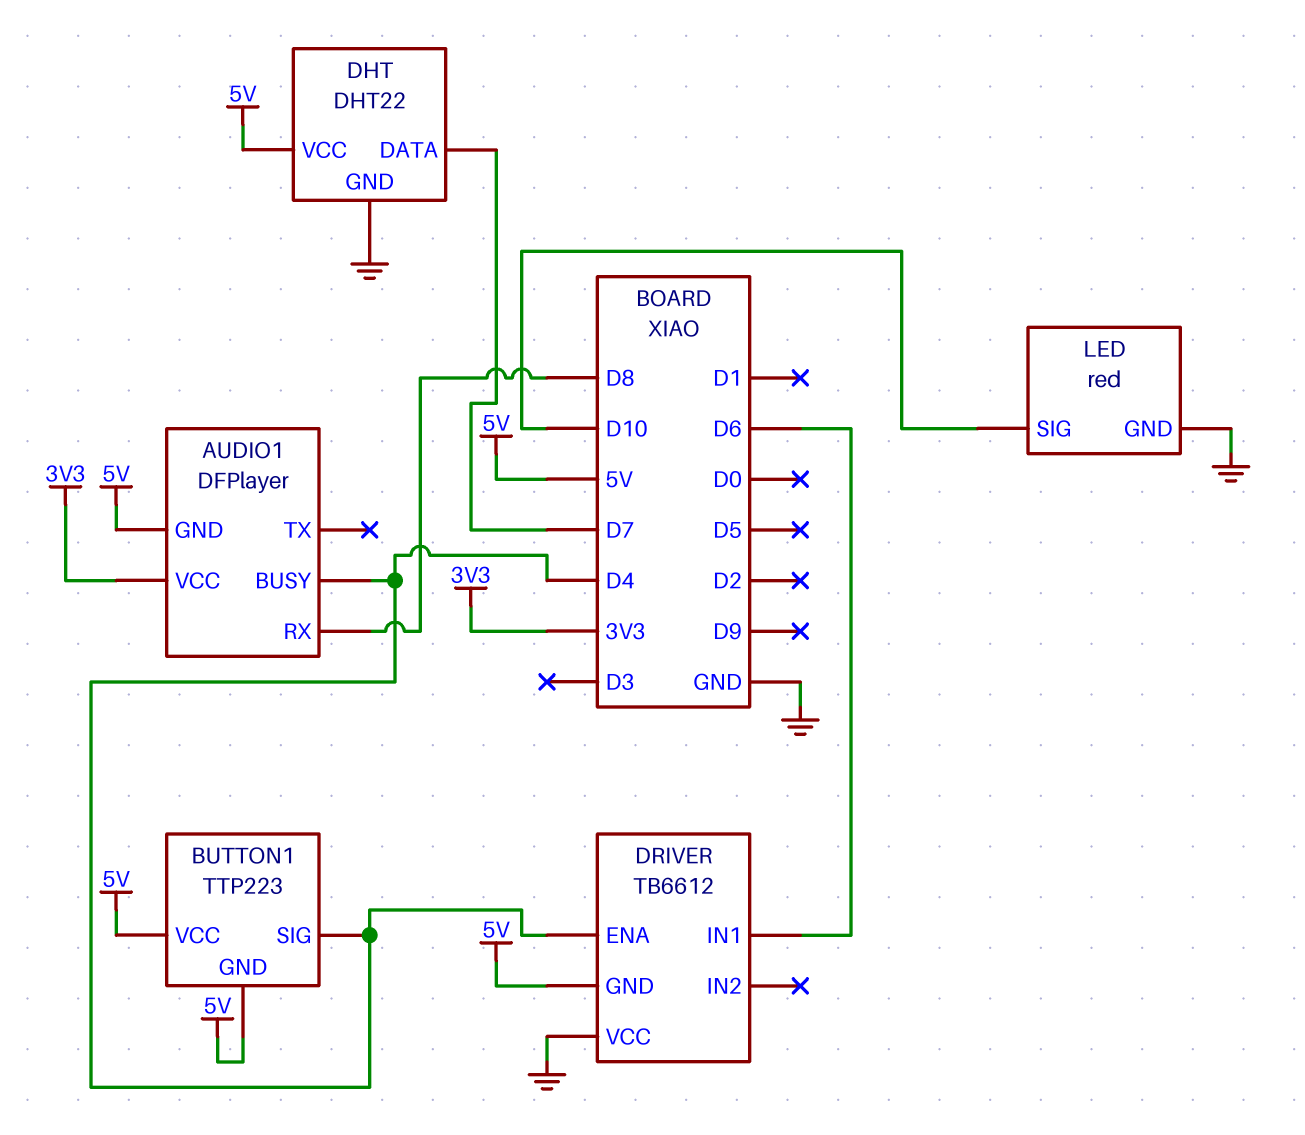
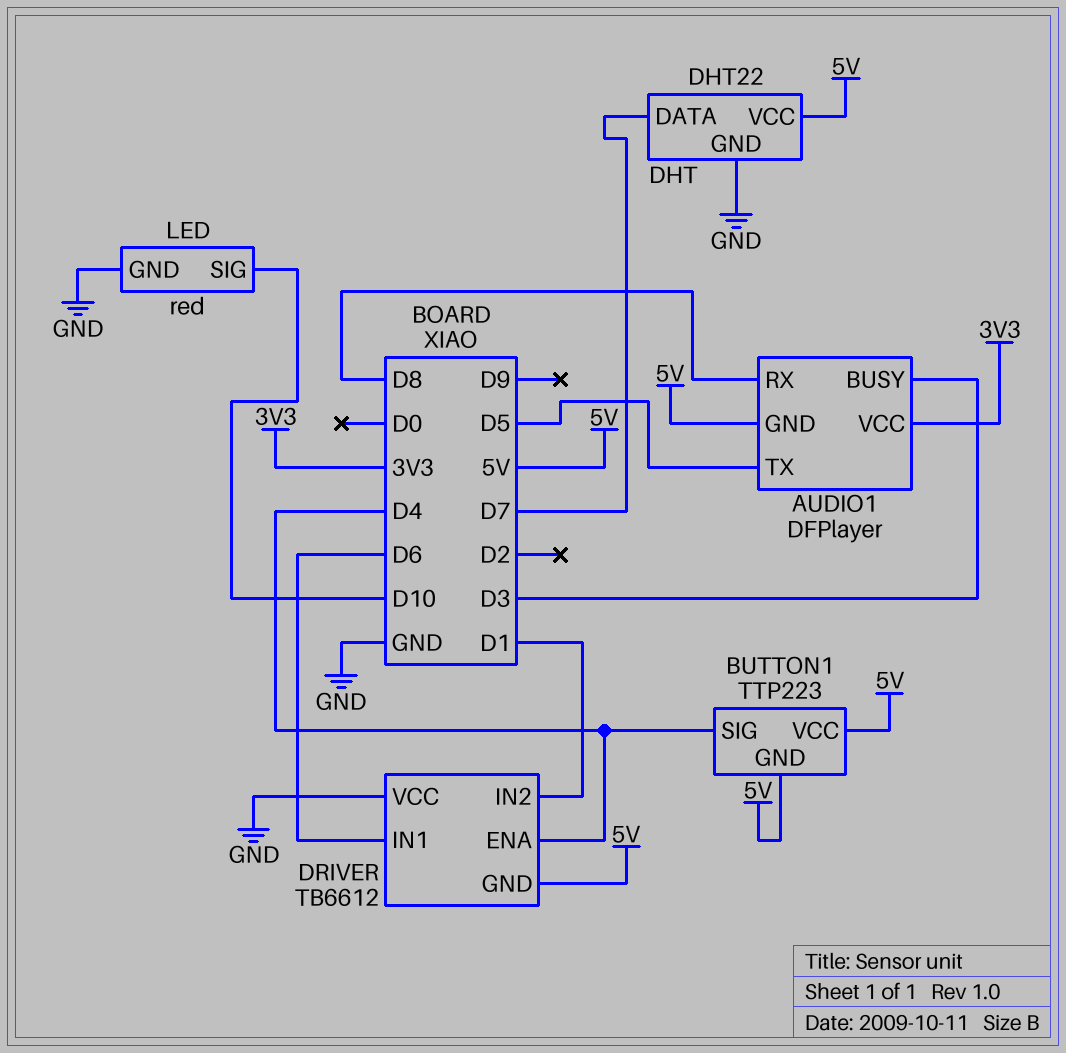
AUDIO1 pin BUSY: D4 -> D3
AUDIO1 pin TX: none -> D5
DRIVER pin IN2: none -> D1

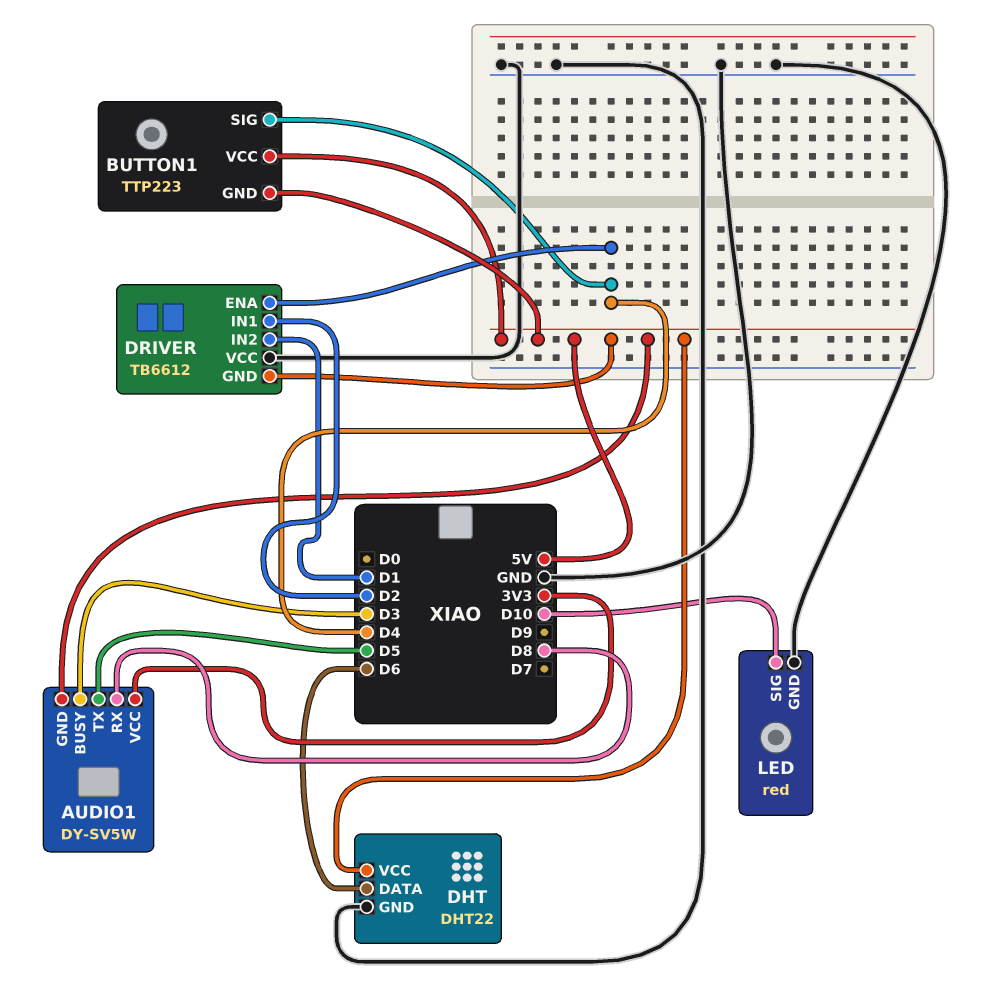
AUDIO1: DFPlayer -> DY-SV5W
DHT pin DATA: D7 -> D6
DRIVER pin IN1: D6 -> D2

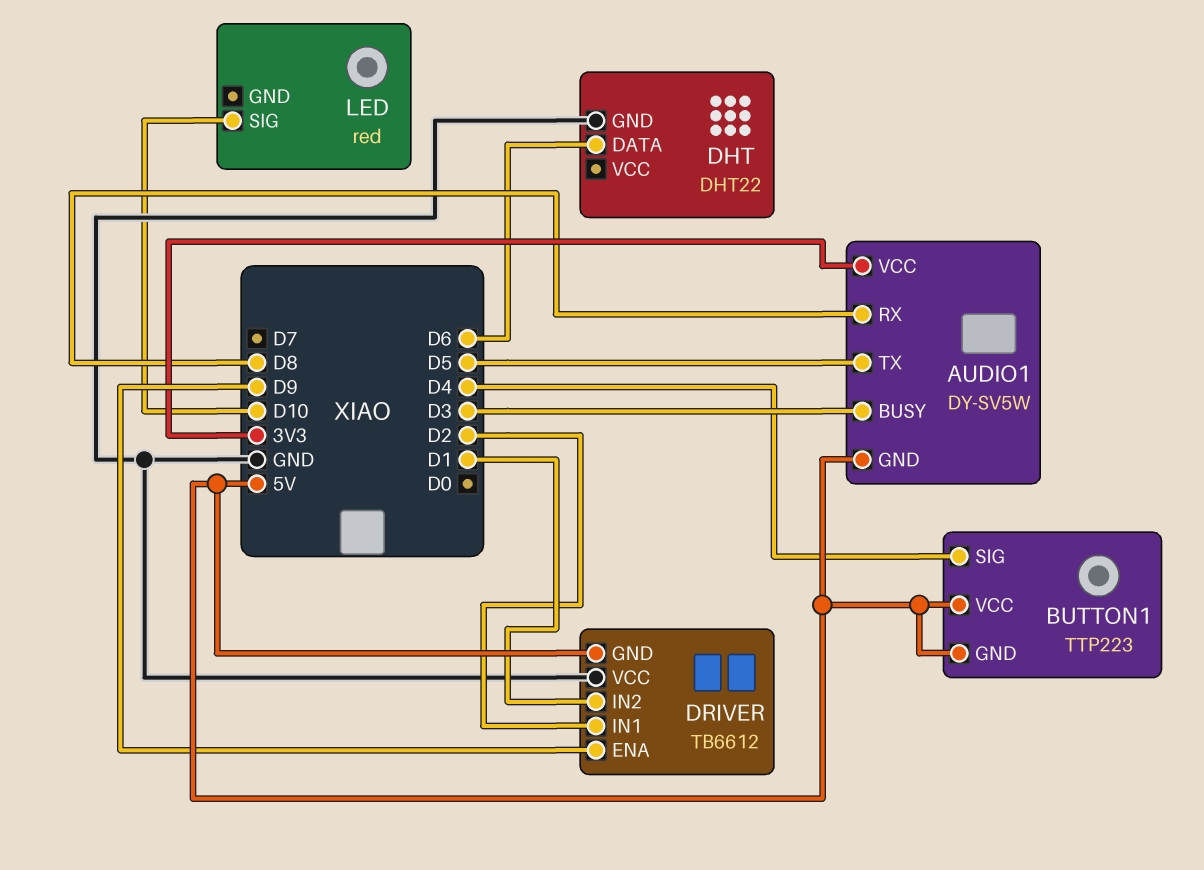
DHT pin VCC: 5V -> none
DRIVER pin ENA: D4 -> D9
LED pin GND: GND -> none

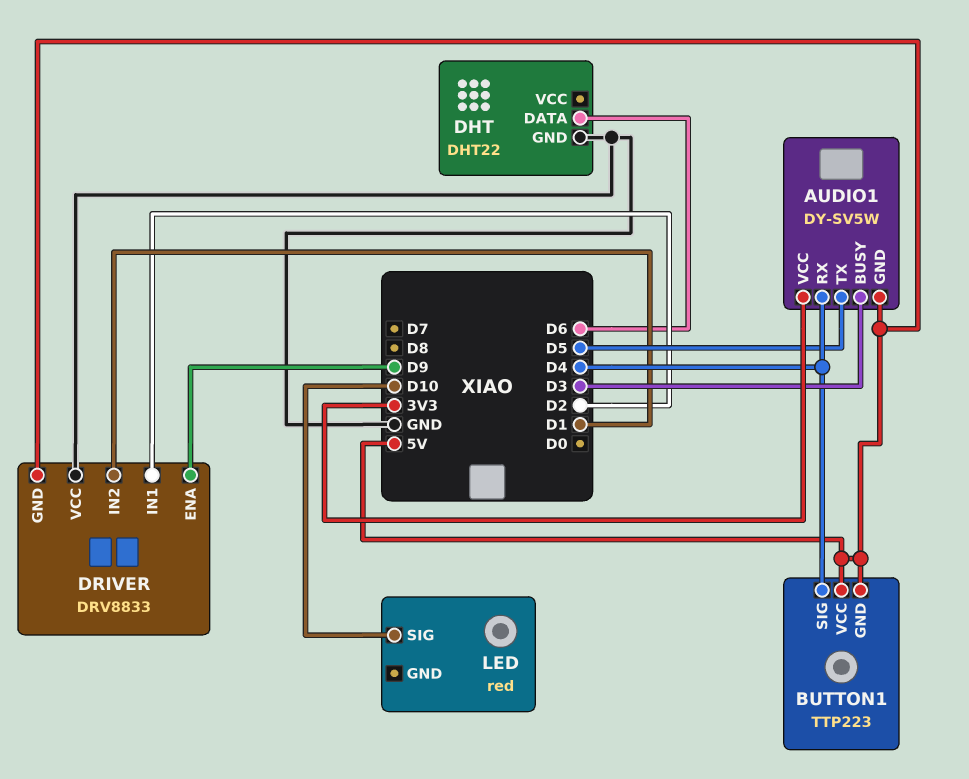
AUDIO1 pin RX: D8 -> D4
DRIVER: TB6612 -> DRV8833

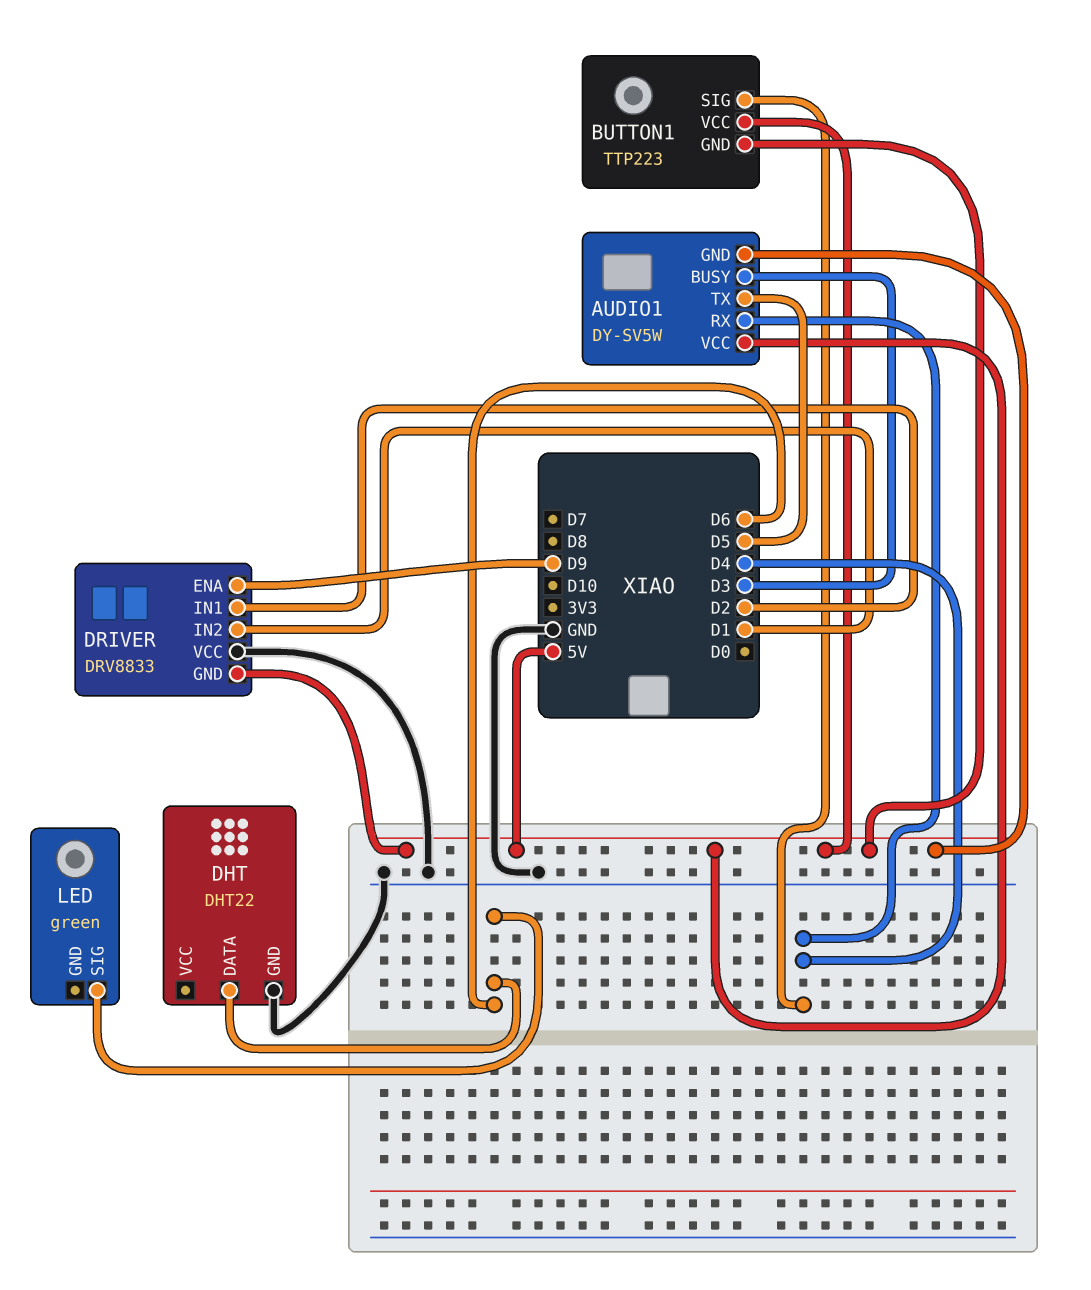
AUDIO1 pin VCC: 3V3 -> 5V
LED: red -> green
LED pin SIG: D10 -> D6

